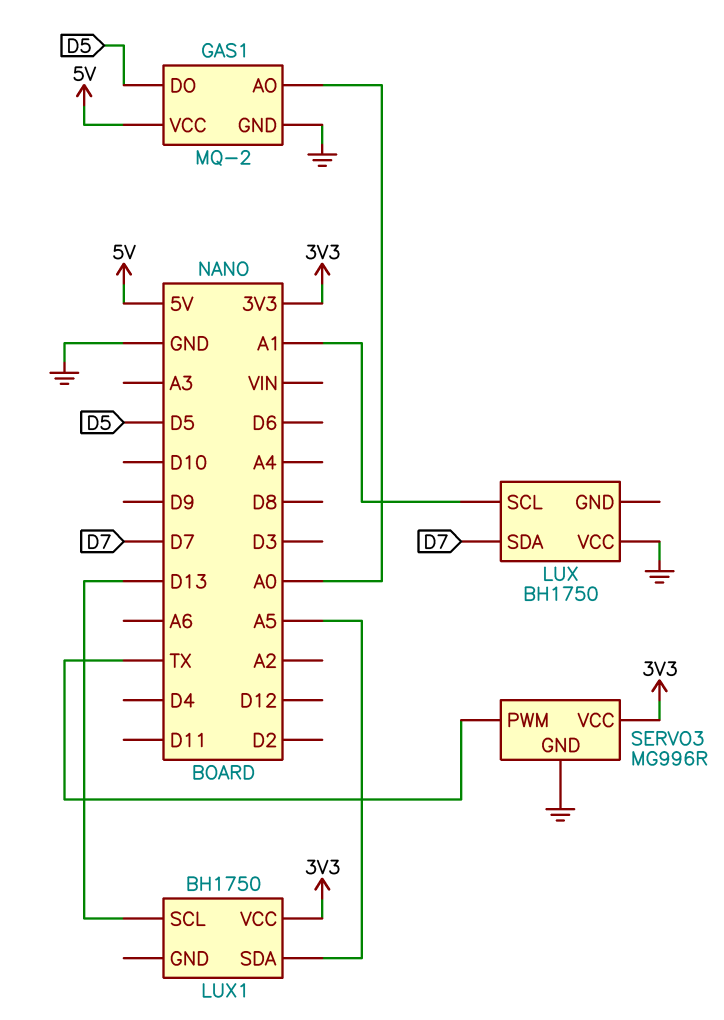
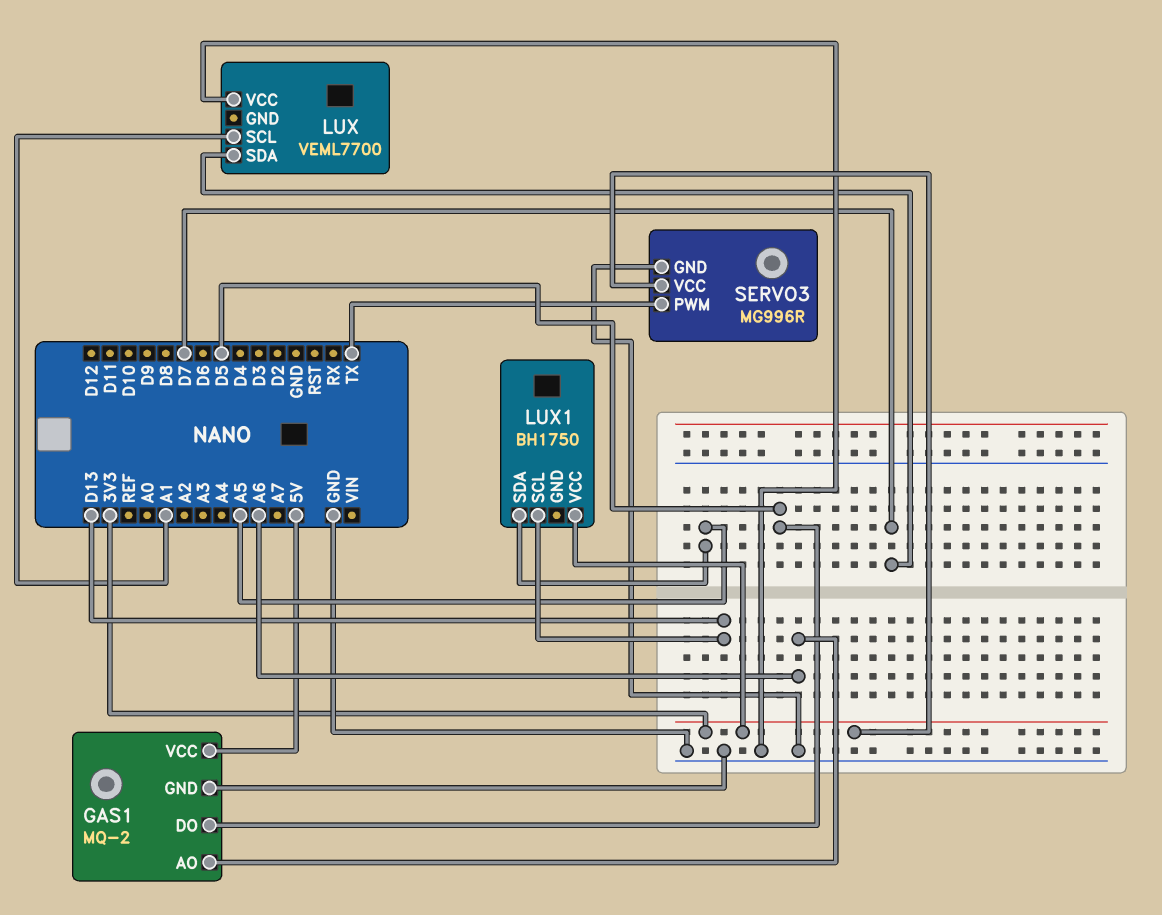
GAS1 pin AO: A0 -> A6
LUX: BH1750 -> VEML7700

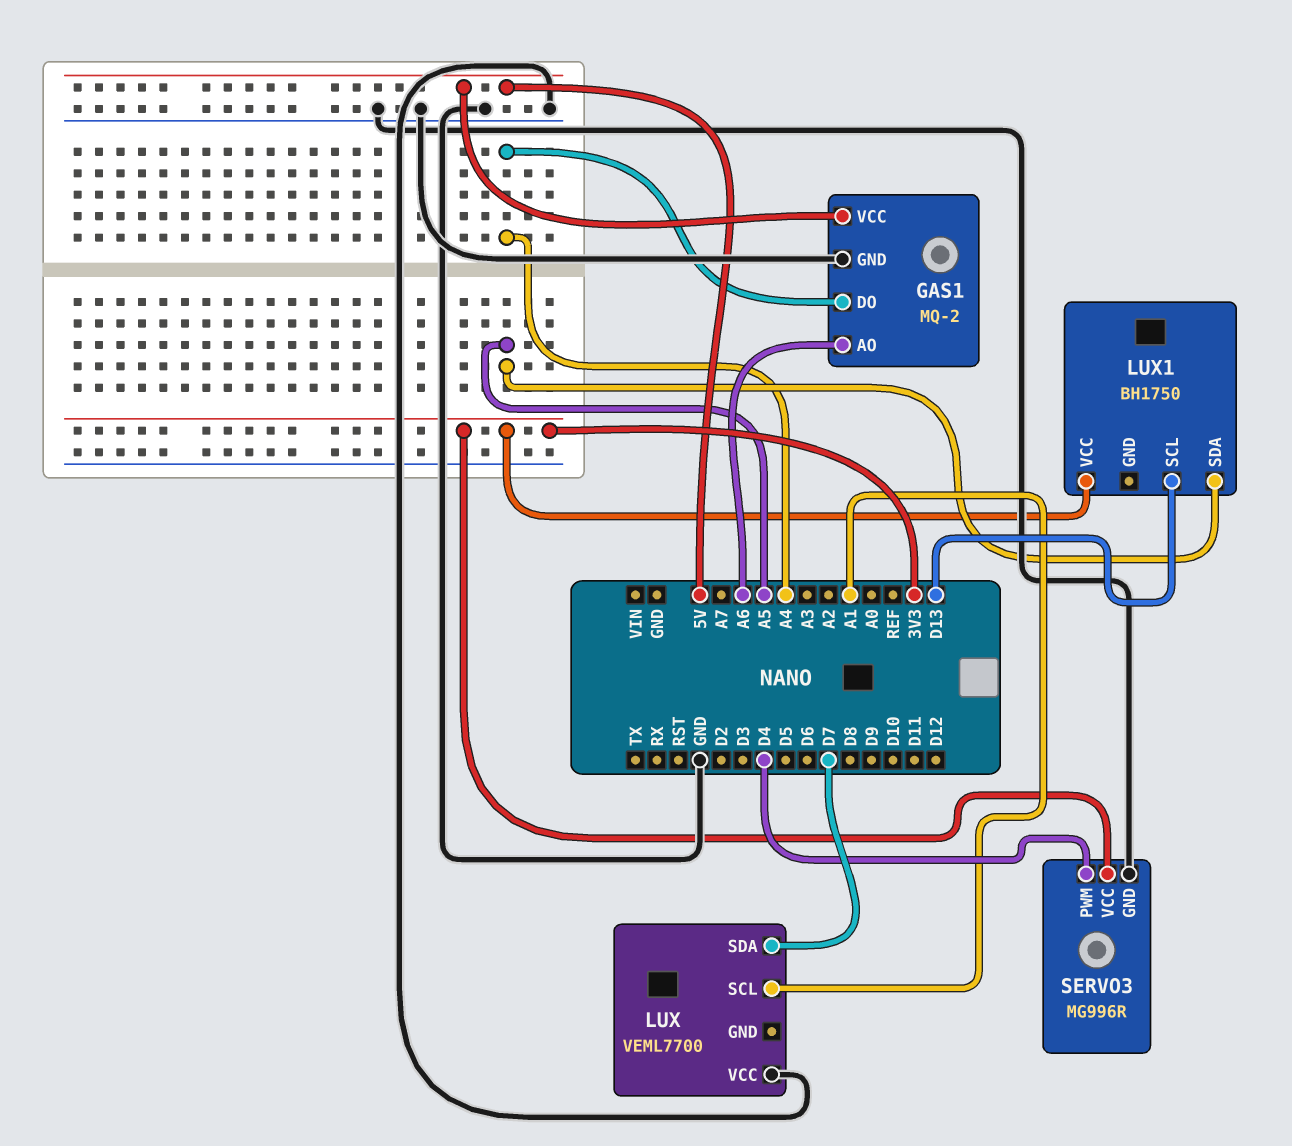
GAS1 pin DO: D5 -> A4
SERVO3 pin PWM: TX -> D4

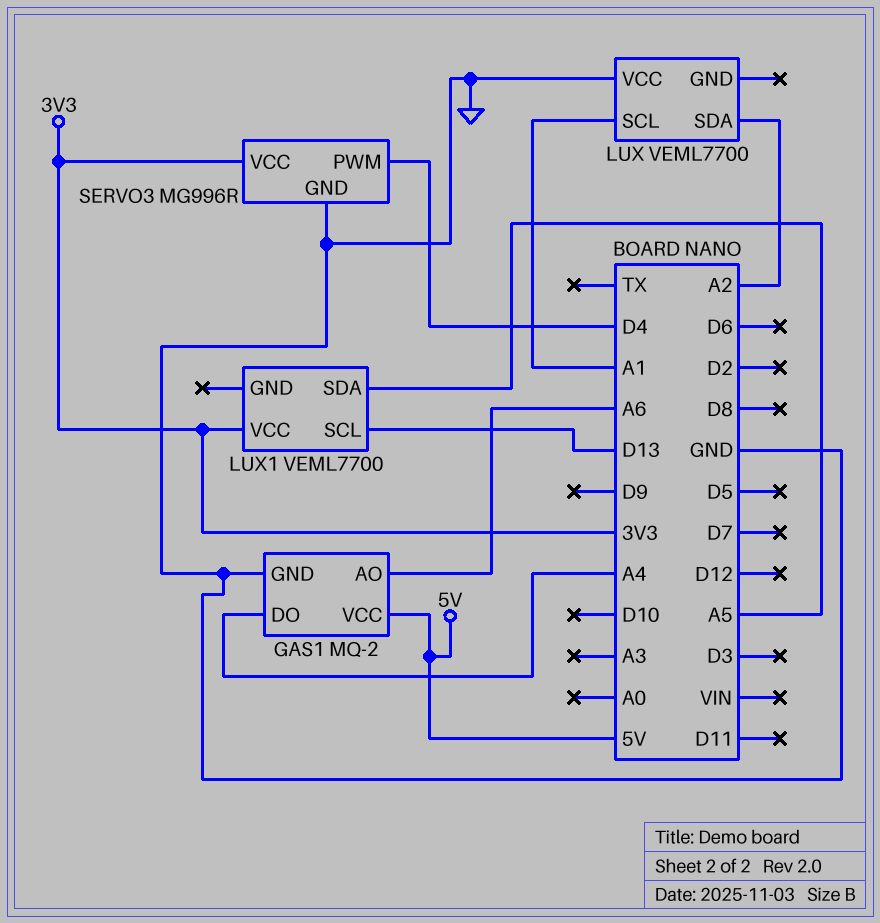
LUX pin SDA: D7 -> A2
LUX1: BH1750 -> VEML7700

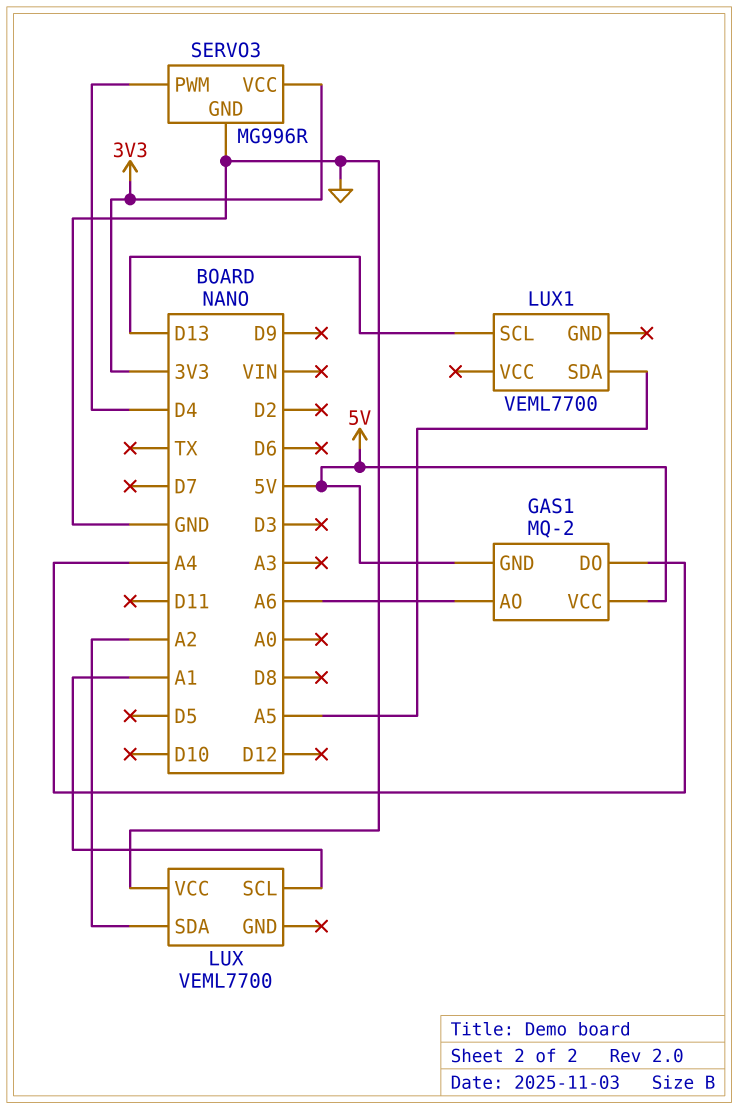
GAS1 pin GND: GND -> 5V
LUX1 pin VCC: 3V3 -> none

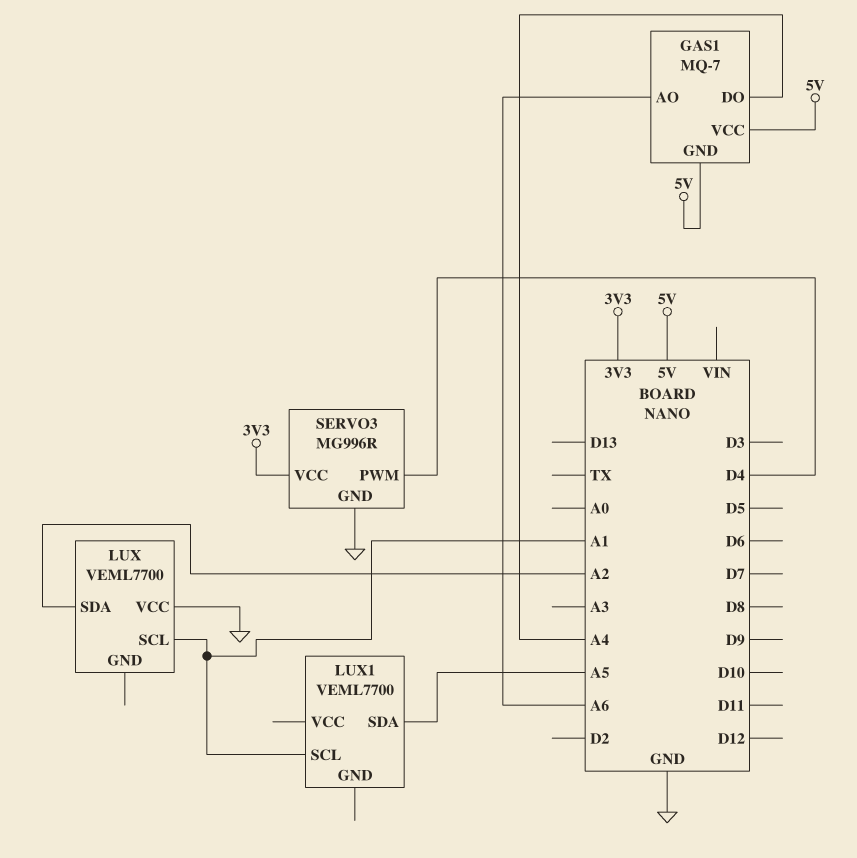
GAS1: MQ-2 -> MQ-7
LUX1 pin SCL: D13 -> A1

